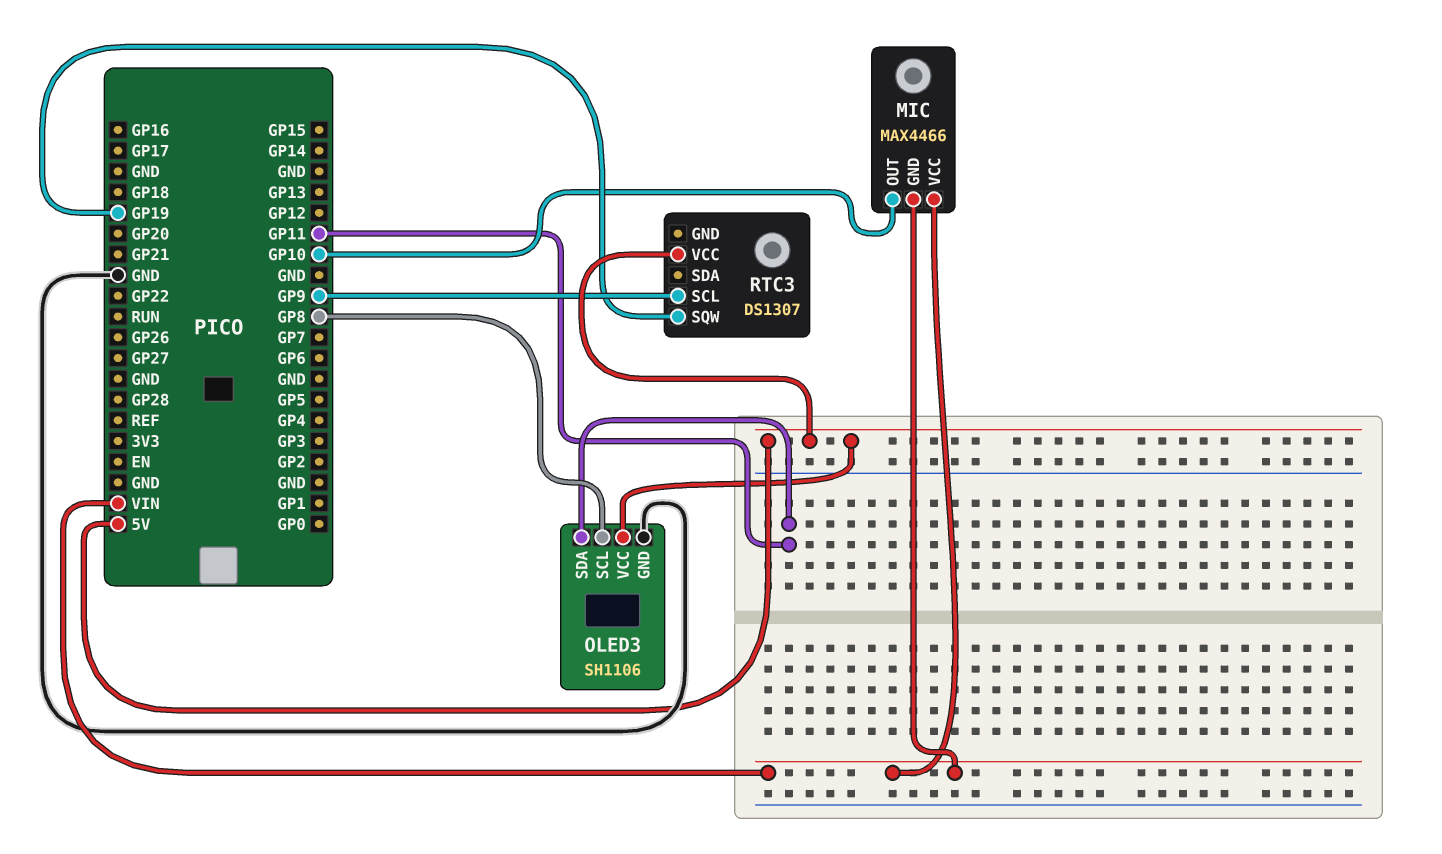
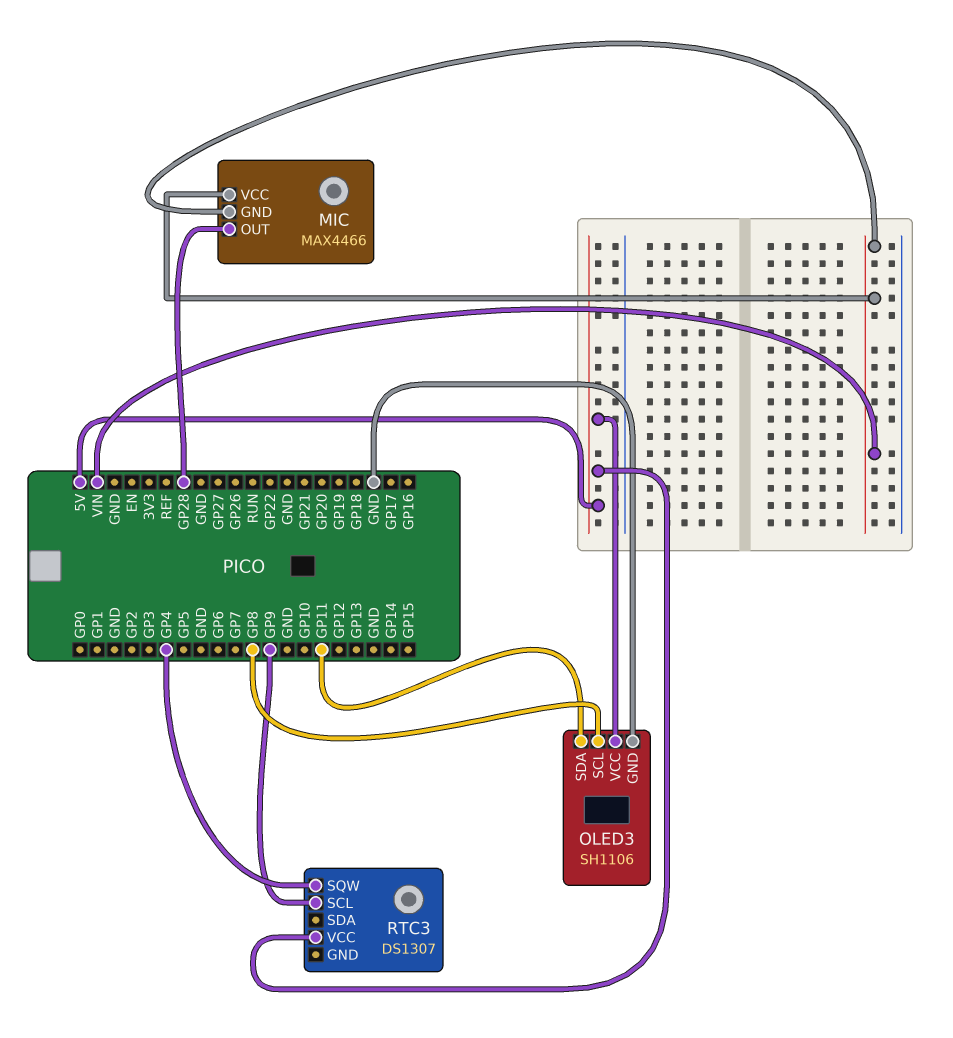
MIC pin OUT: GP10 -> GP28
RTC3 pin SQW: GP19 -> GP4

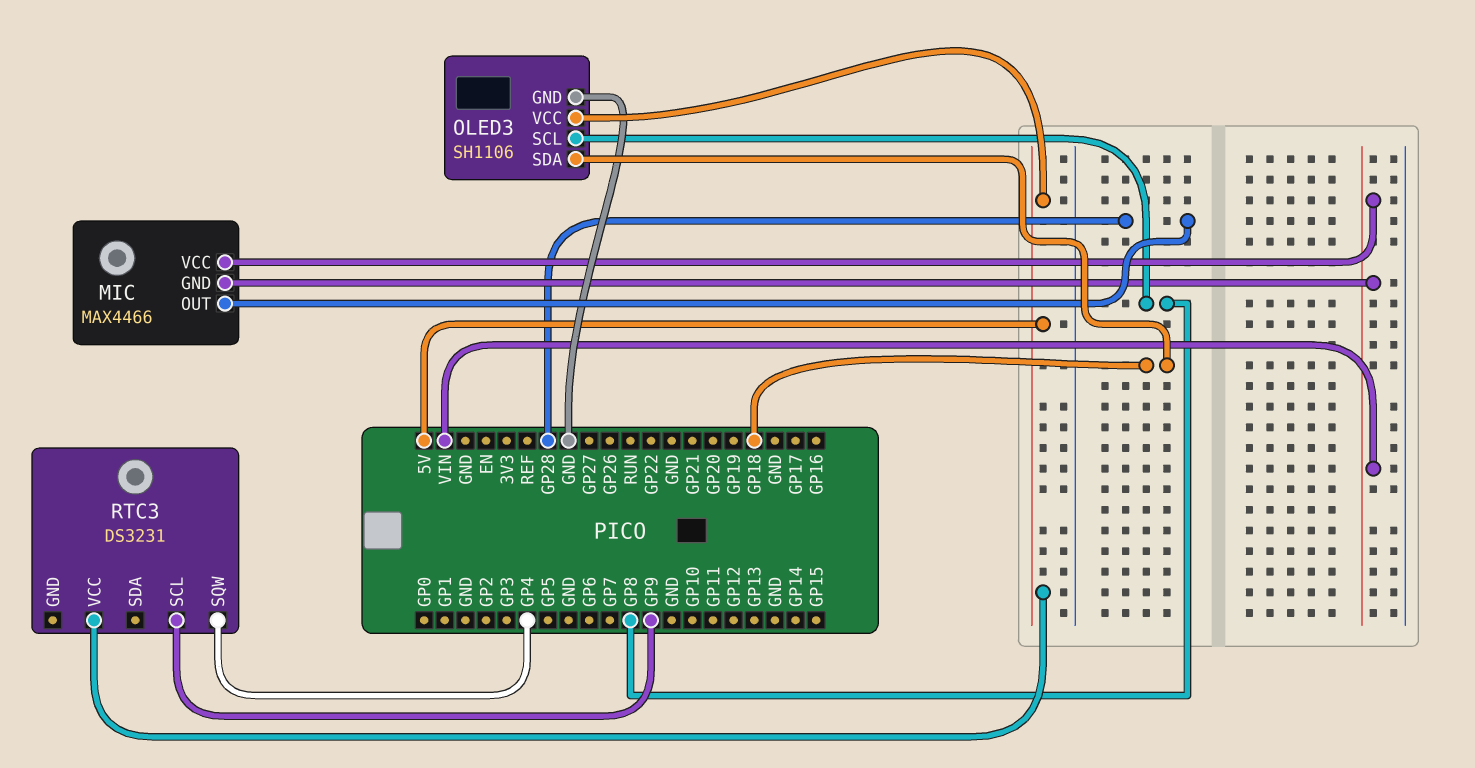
OLED3 pin SDA: GP11 -> GP18
RTC3: DS1307 -> DS3231

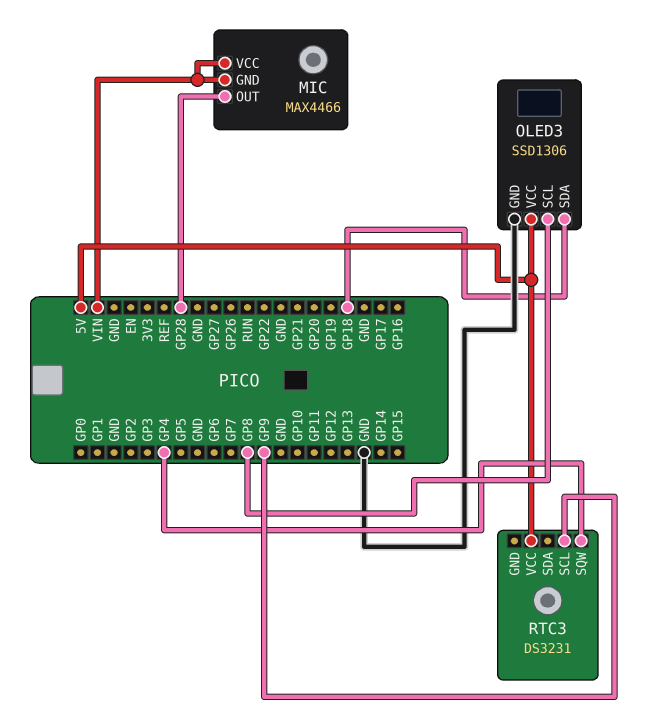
OLED3: SH1106 -> SSD1306

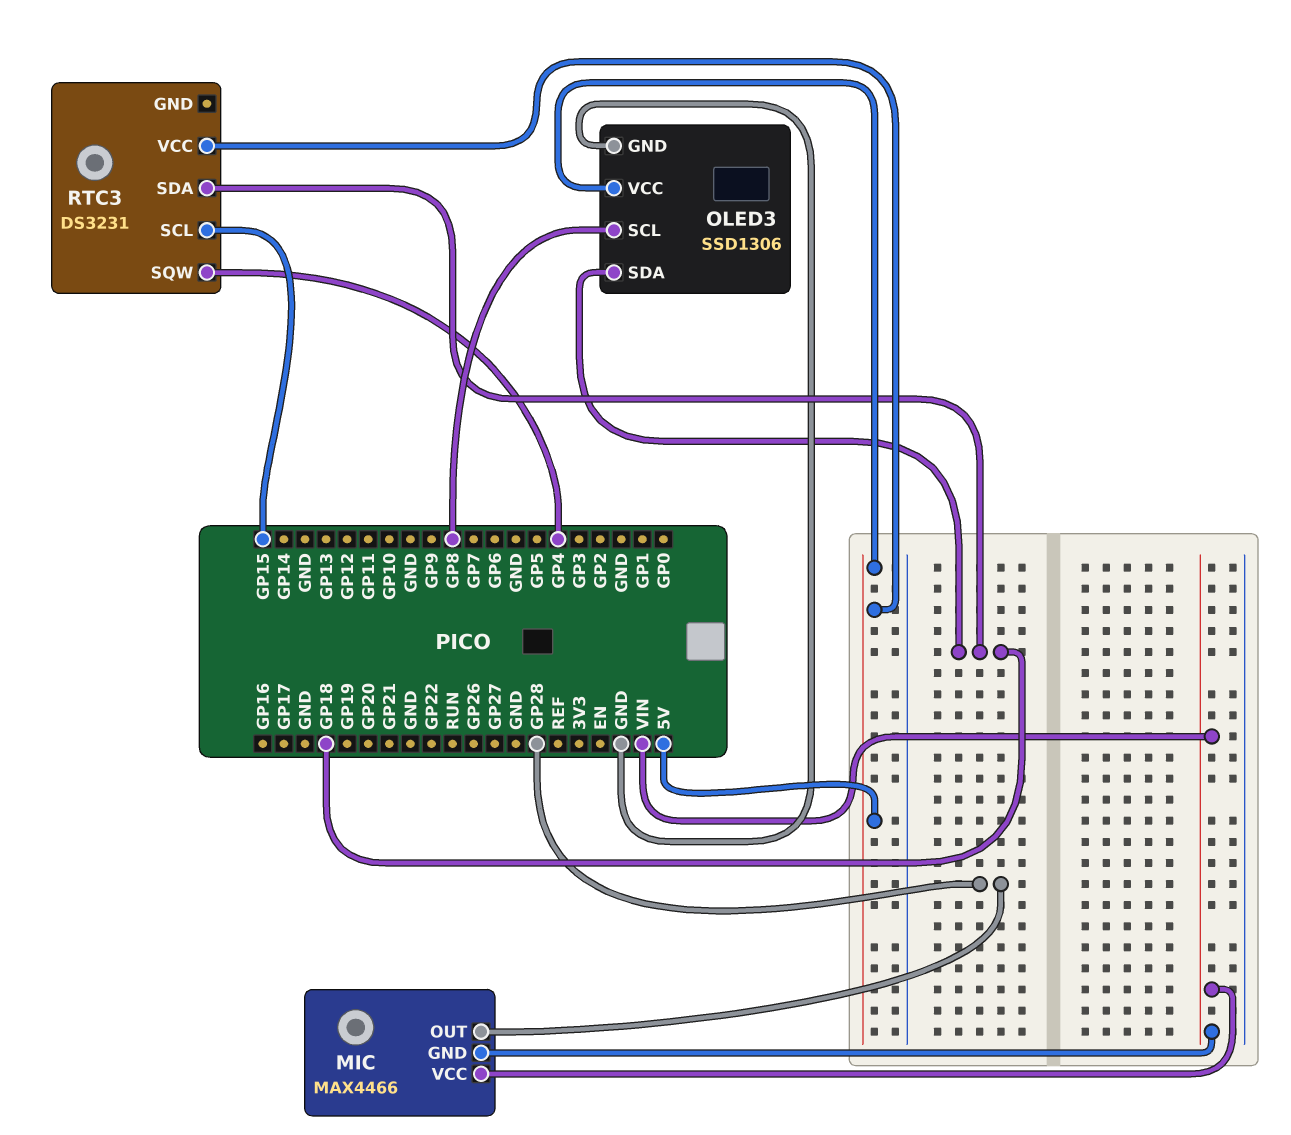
RTC3 pin SCL: GP9 -> GP15
RTC3 pin SDA: none -> GP18

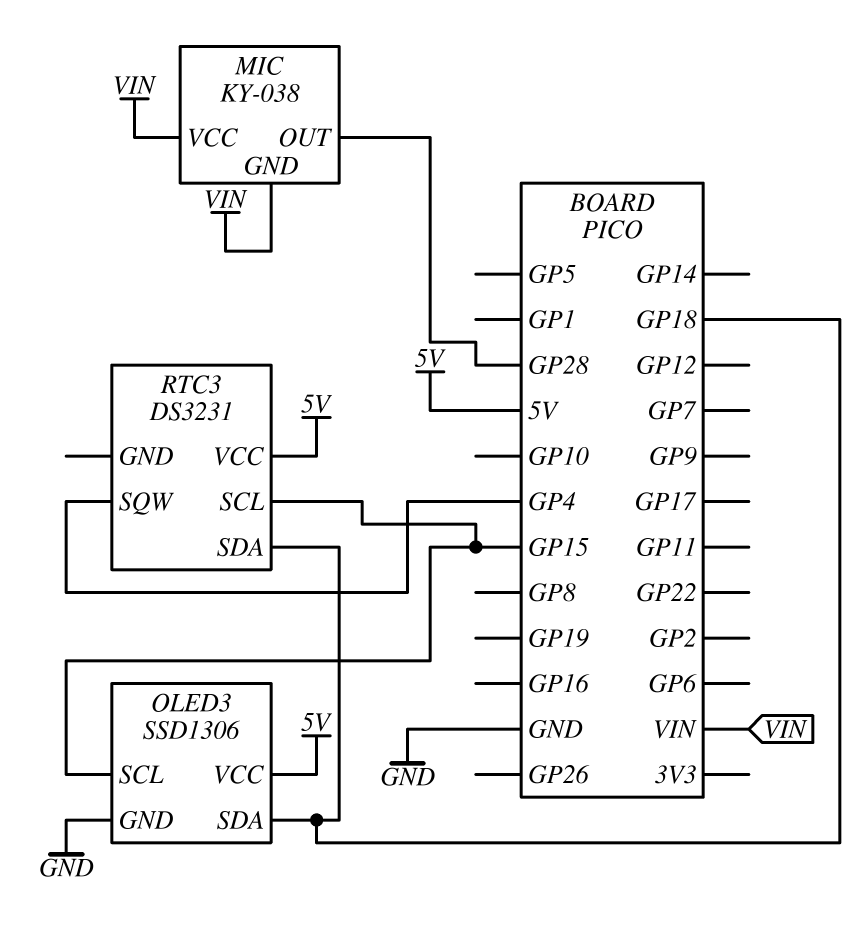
MIC: MAX4466 -> KY-038
OLED3 pin SCL: GP8 -> GP15

